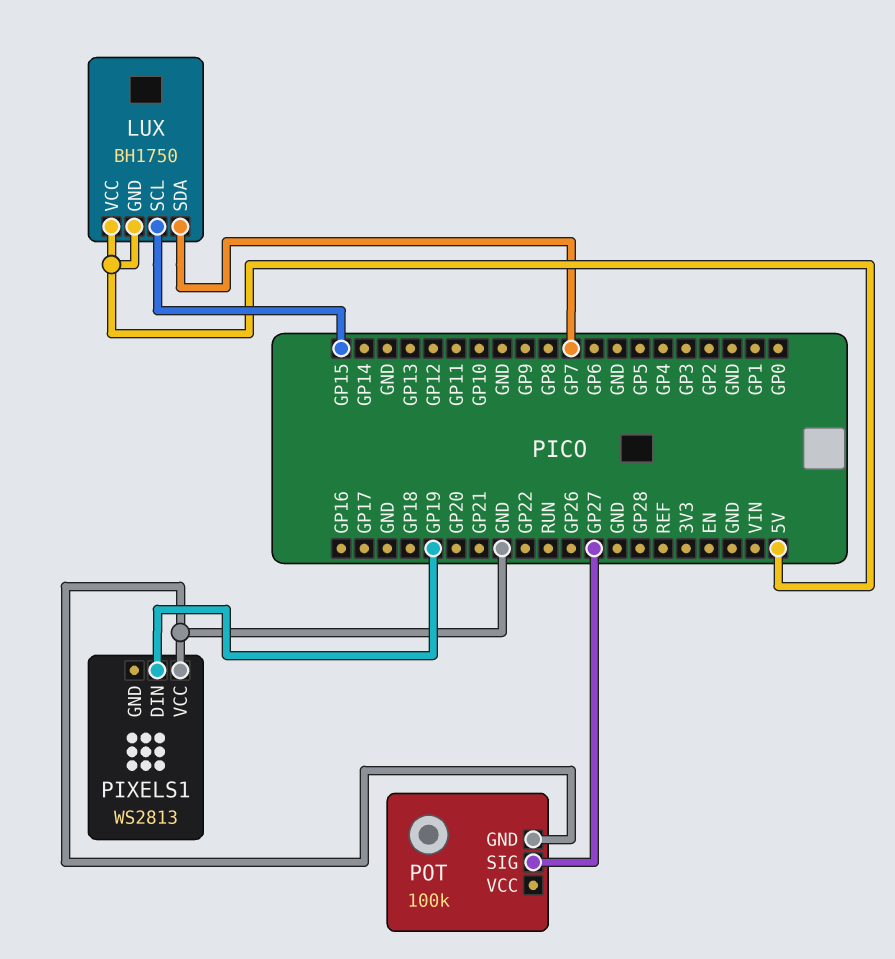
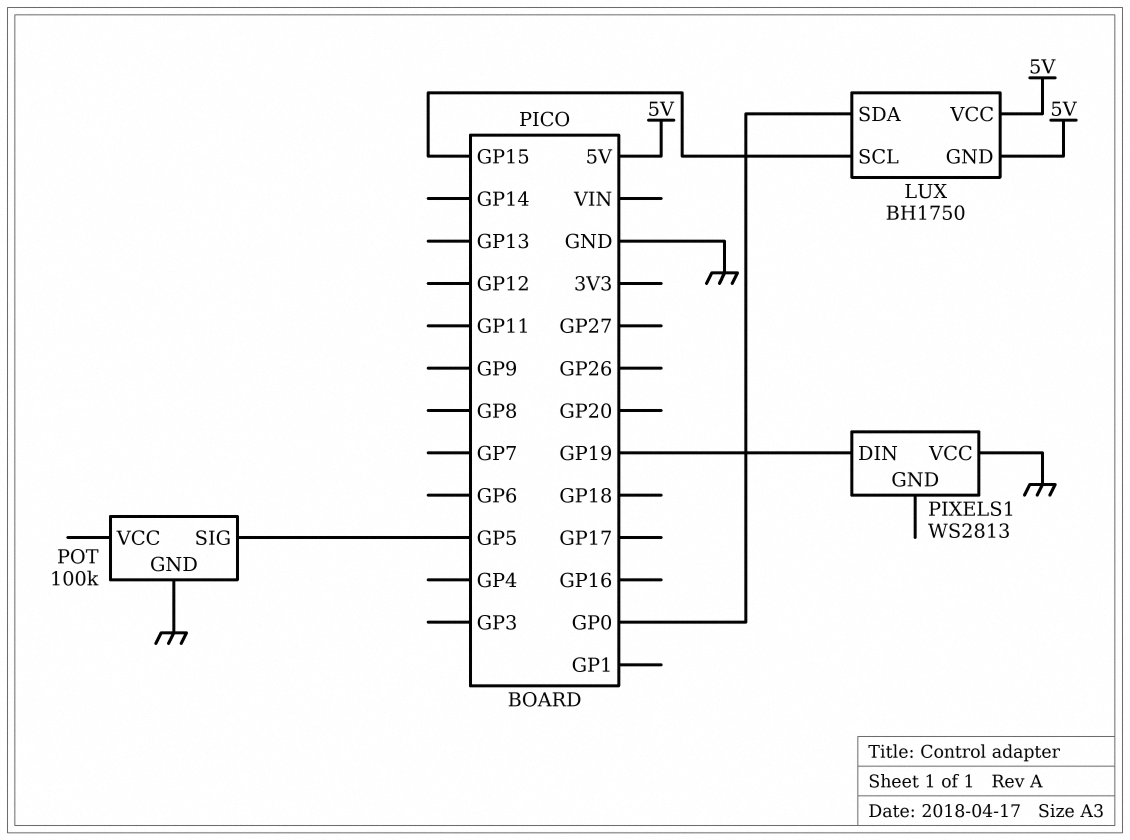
LUX pin SDA: GP7 -> GP0
POT pin SIG: GP27 -> GP5

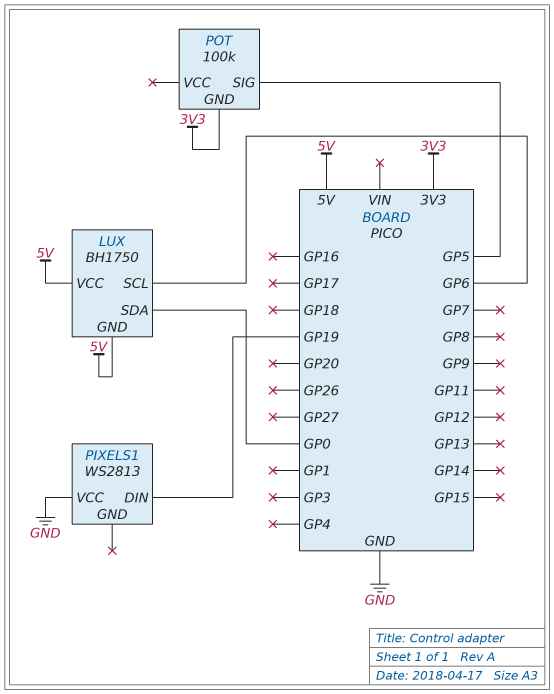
LUX pin SCL: GP15 -> GP6
POT pin GND: GND -> 3V3

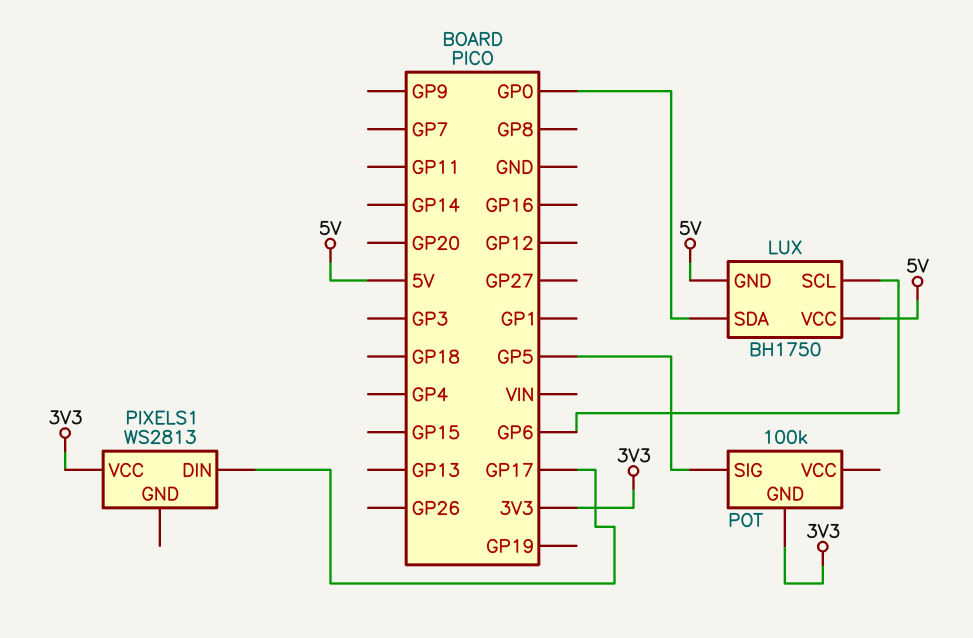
PIXELS1 pin DIN: GP19 -> GP17
PIXELS1 pin VCC: GND -> 3V3

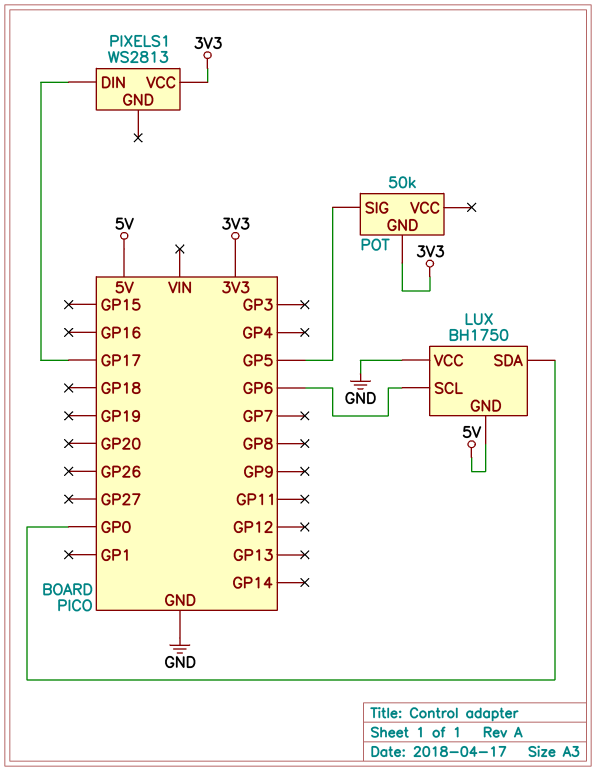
LUX pin VCC: 5V -> GND
POT: 100k -> 50k

